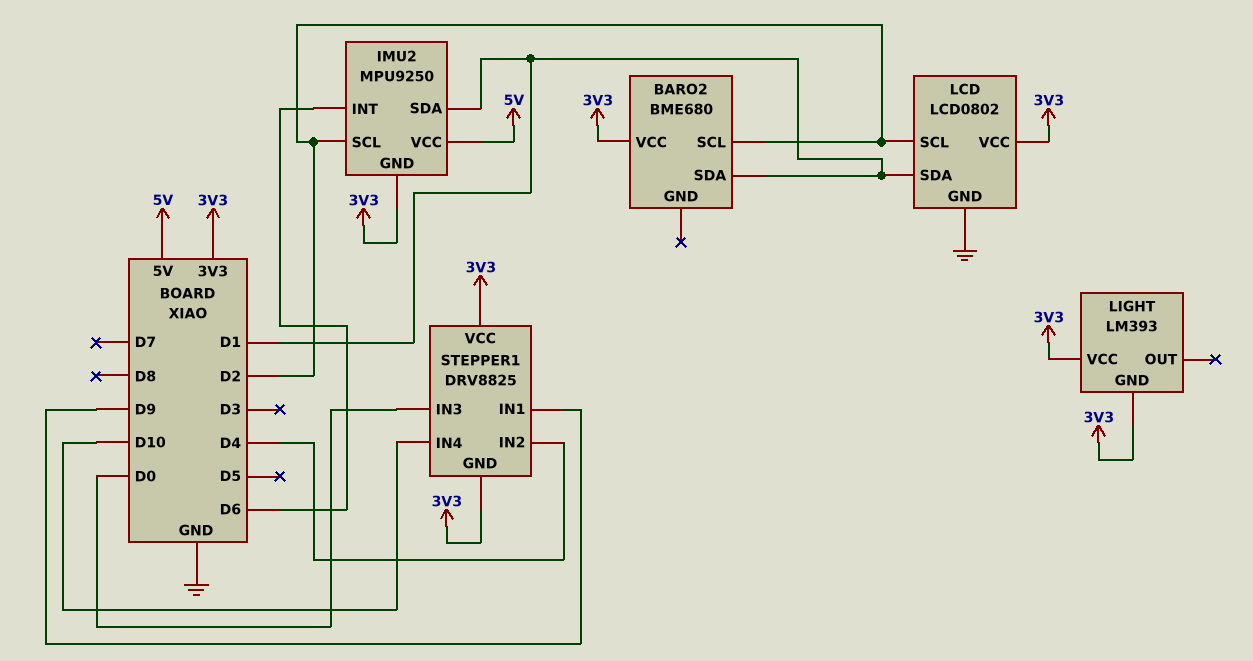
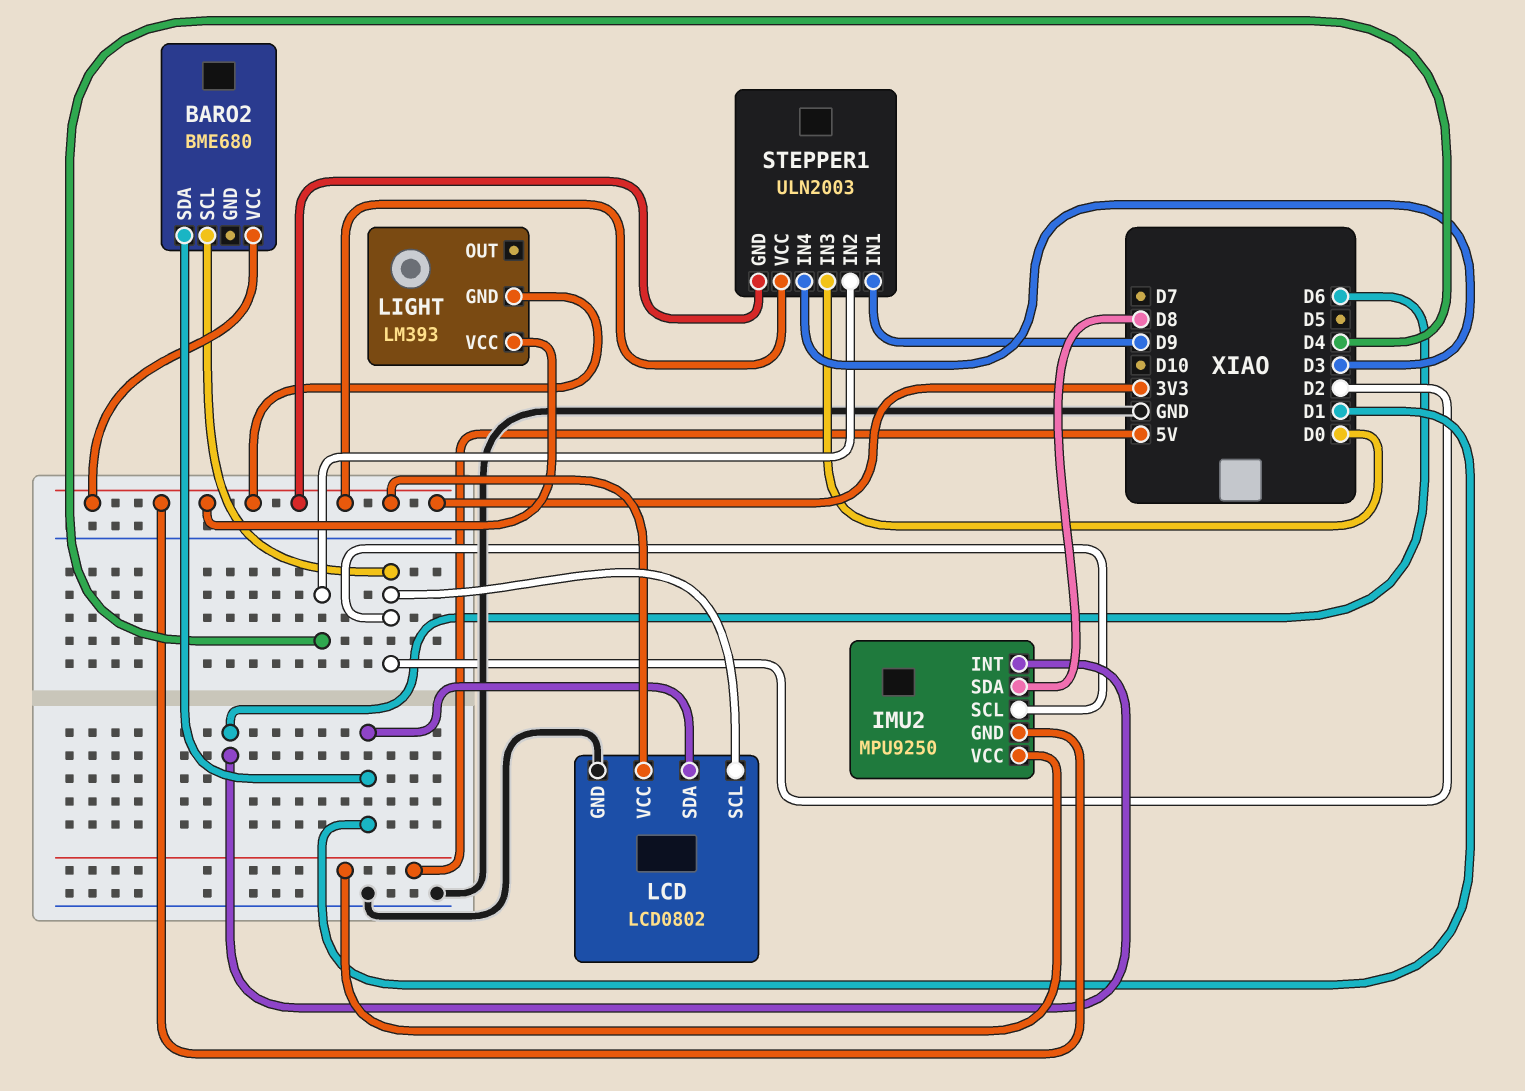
IMU2 pin SDA: D1 -> D8
STEPPER1: DRV8825 -> ULN2003
STEPPER1 pin IN4: D10 -> D3

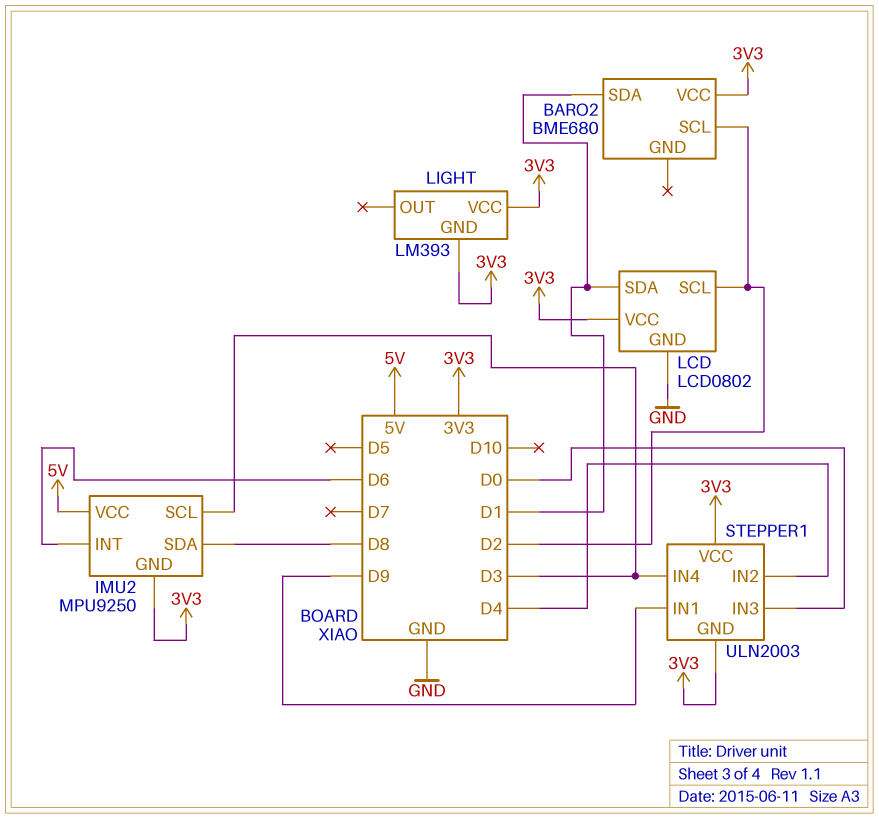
IMU2 pin SCL: D2 -> D3

